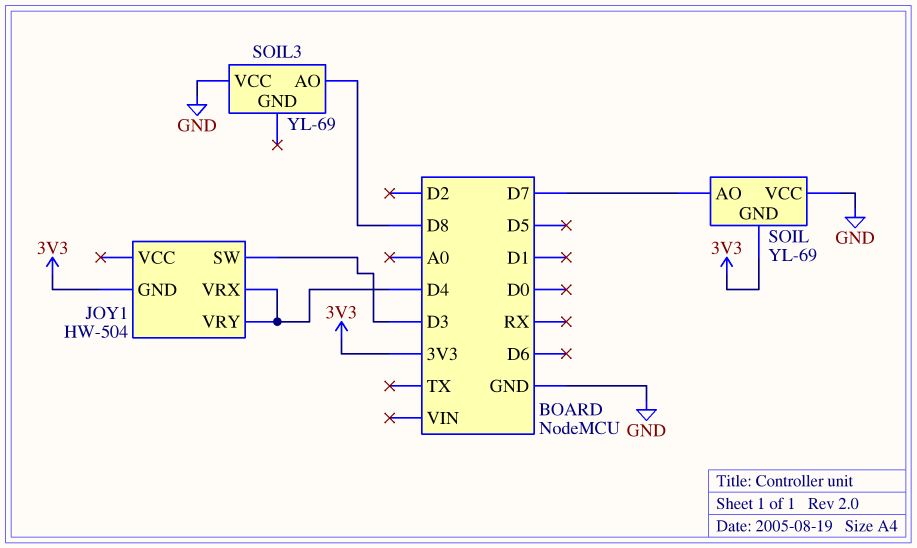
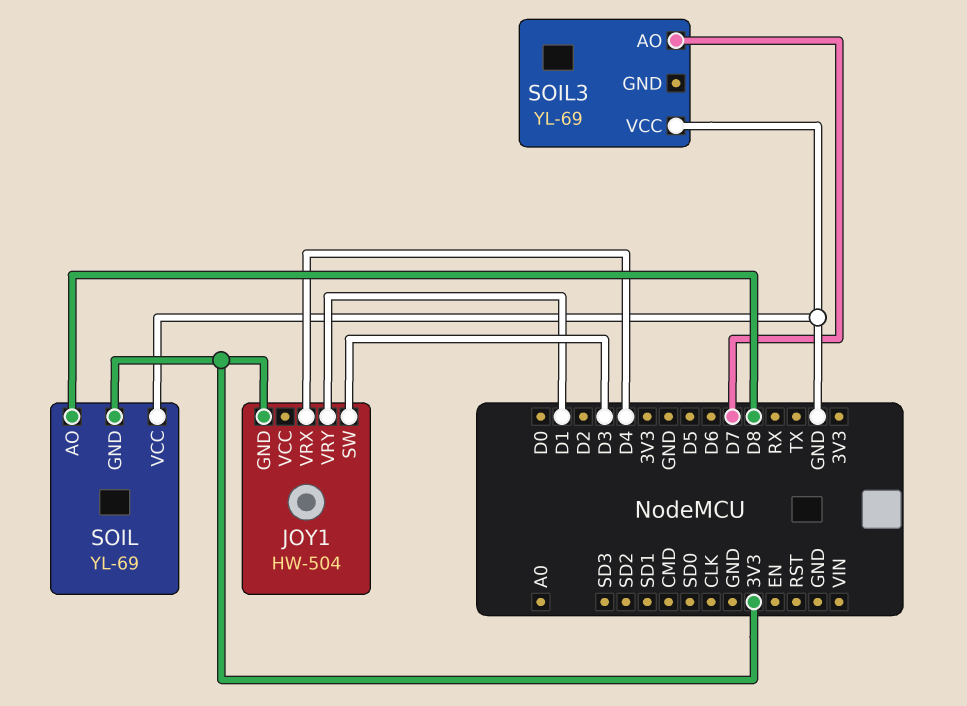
JOY1 pin VRY: D4 -> D1
SOIL pin AO: D7 -> D8
SOIL3 pin AO: D8 -> D7

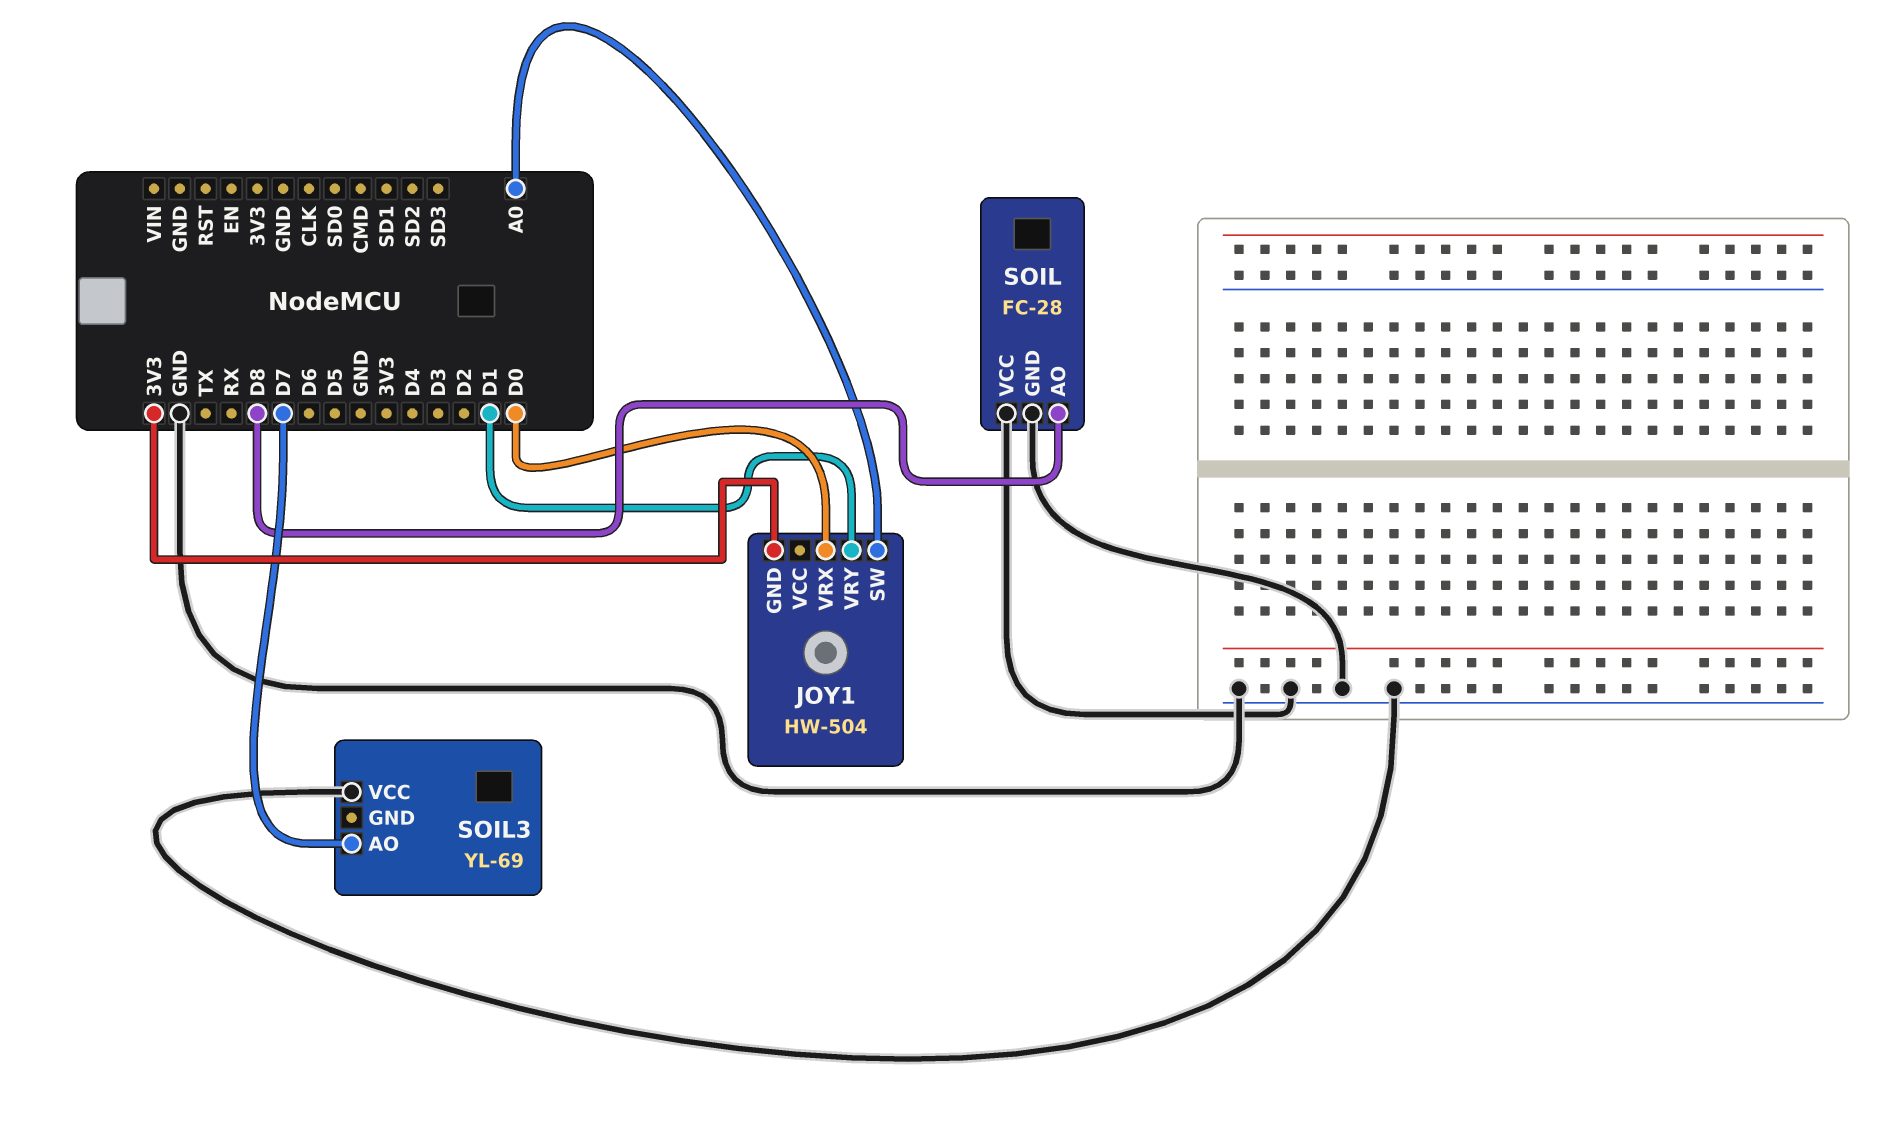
JOY1 pin SW: D3 -> A0
JOY1 pin VRX: D4 -> D0
SOIL: YL-69 -> FC-28
SOIL pin GND: 3V3 -> GND

